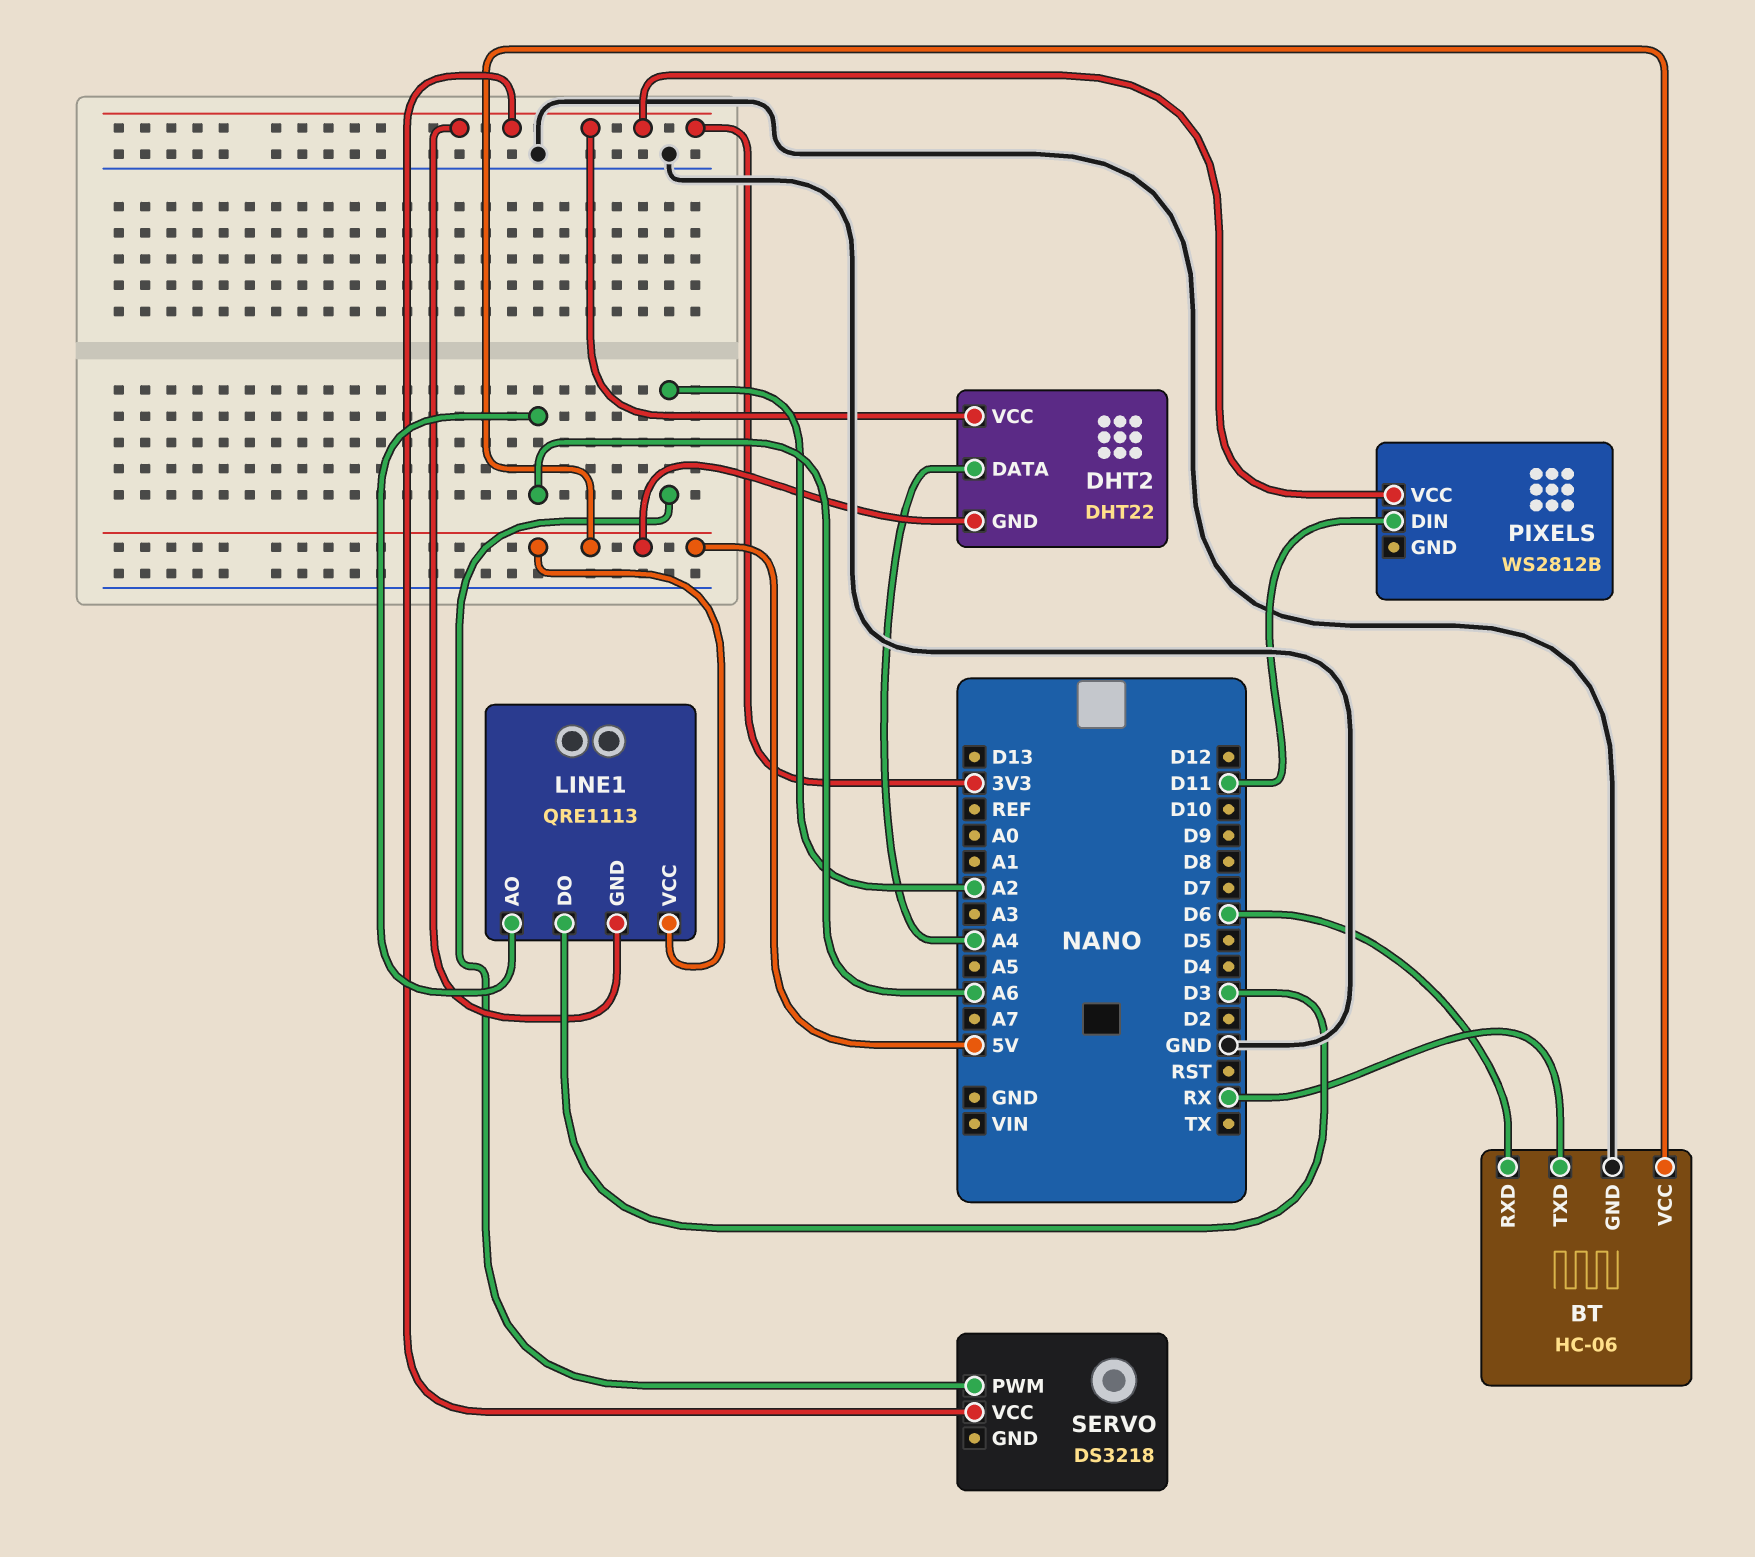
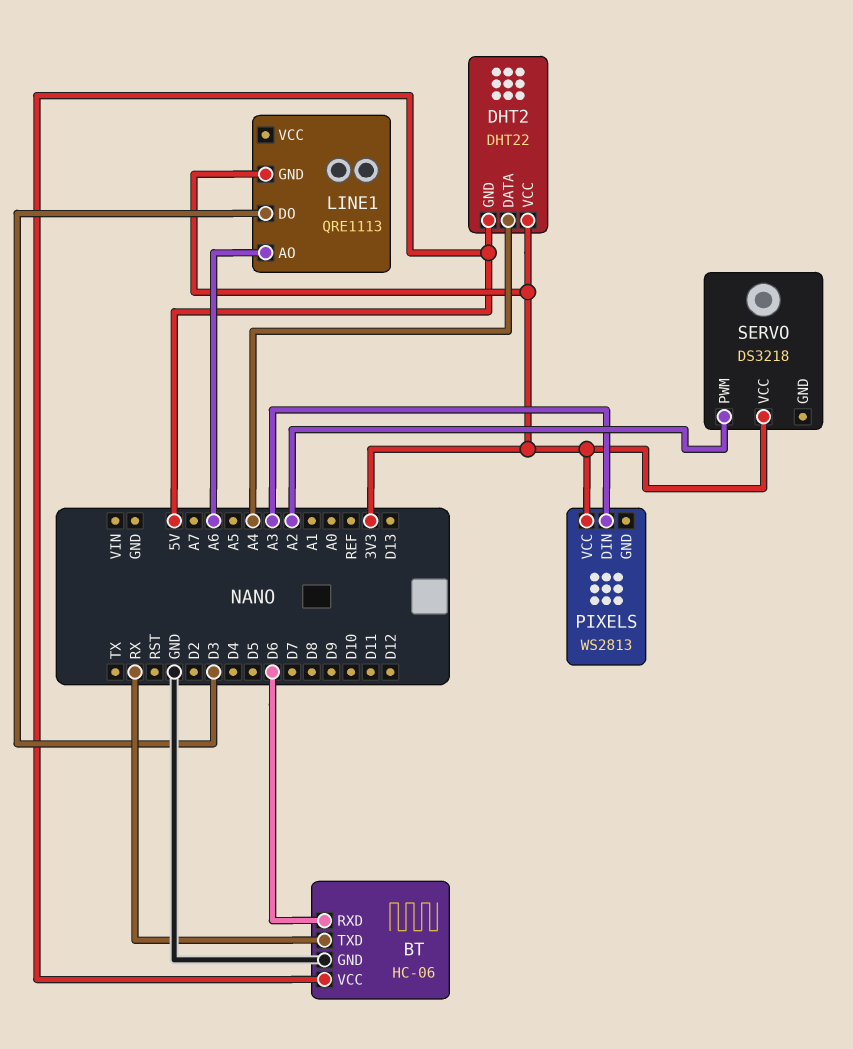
LINE1 pin VCC: 5V -> none
PIXELS: WS2812B -> WS2813
PIXELS pin DIN: D11 -> A3

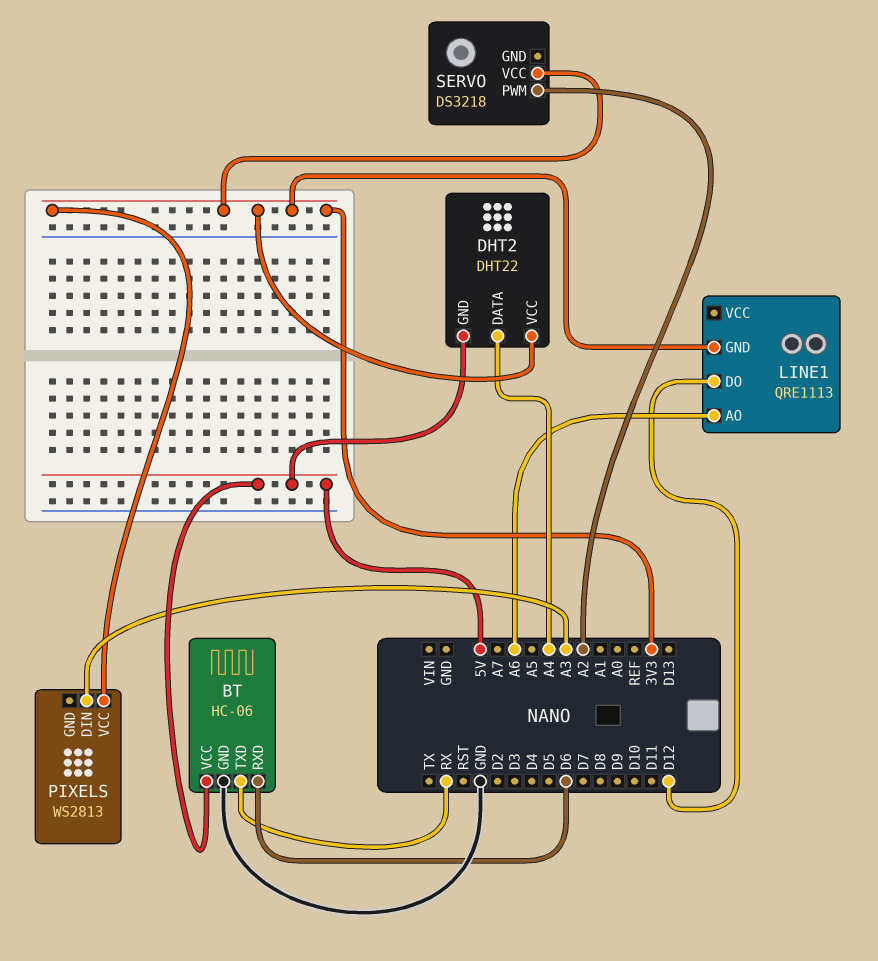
LINE1 pin DO: D3 -> D12

